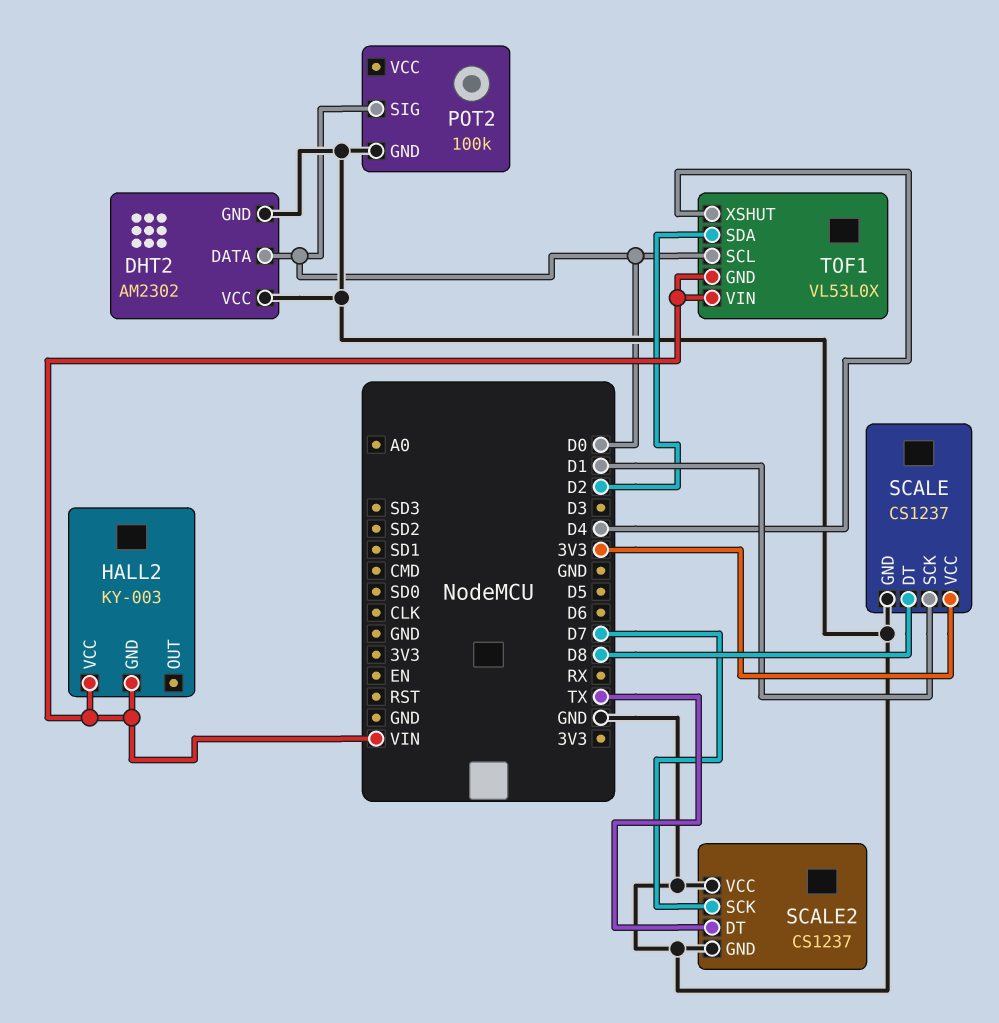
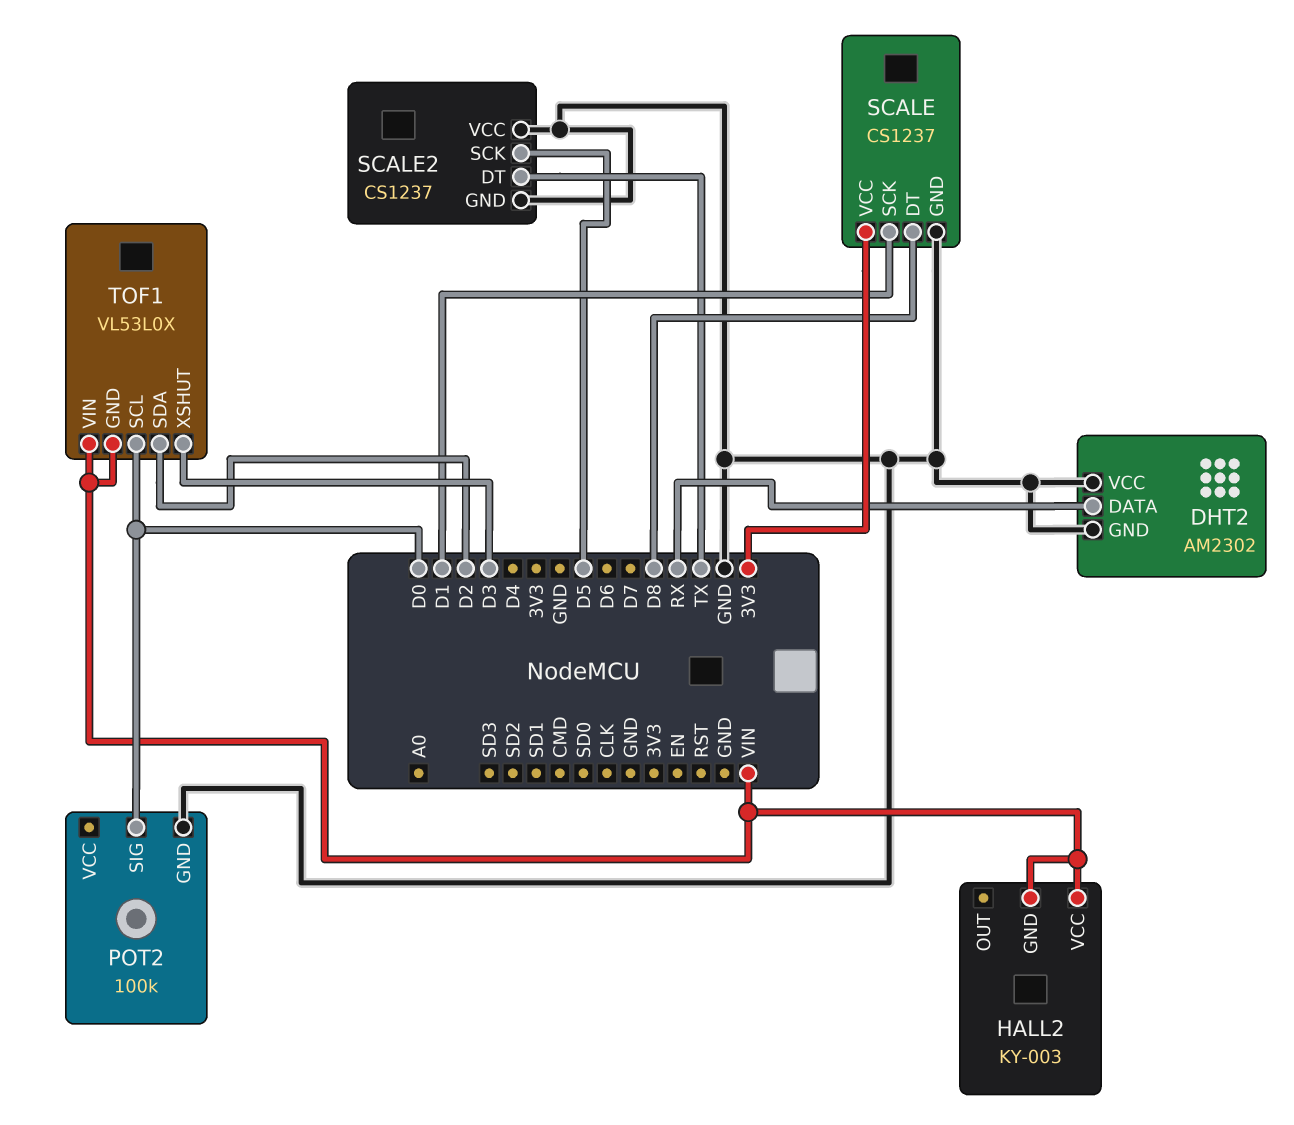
DHT2 pin DATA: D0 -> RX
SCALE2 pin SCK: D7 -> D5
TOF1 pin XSHUT: D4 -> D3

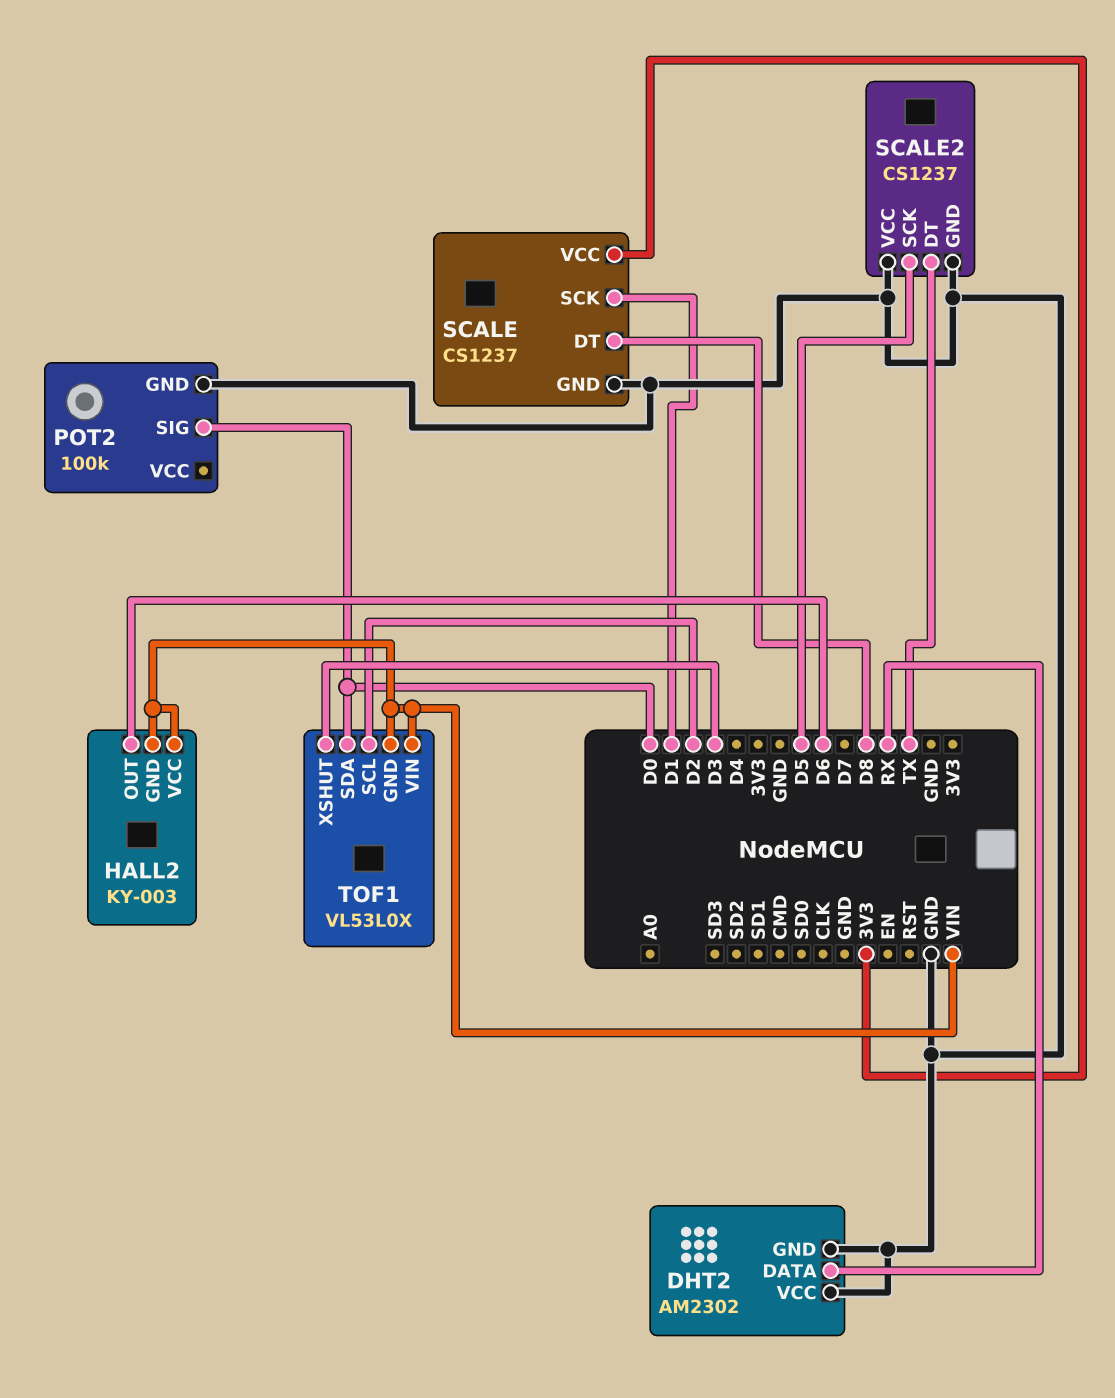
HALL2 pin OUT: none -> D6
TOF1 pin SCL: D0 -> D2
TOF1 pin SDA: D2 -> D0

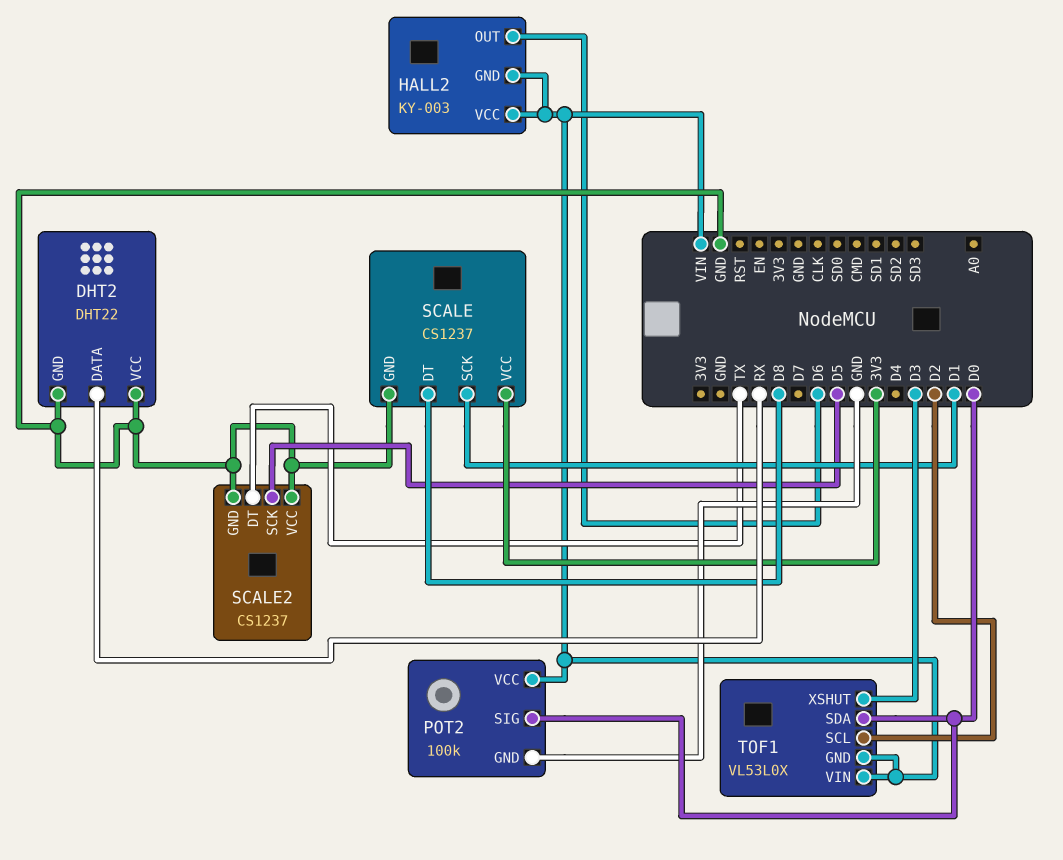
DHT2: AM2302 -> DHT22
POT2 pin VCC: none -> VIN

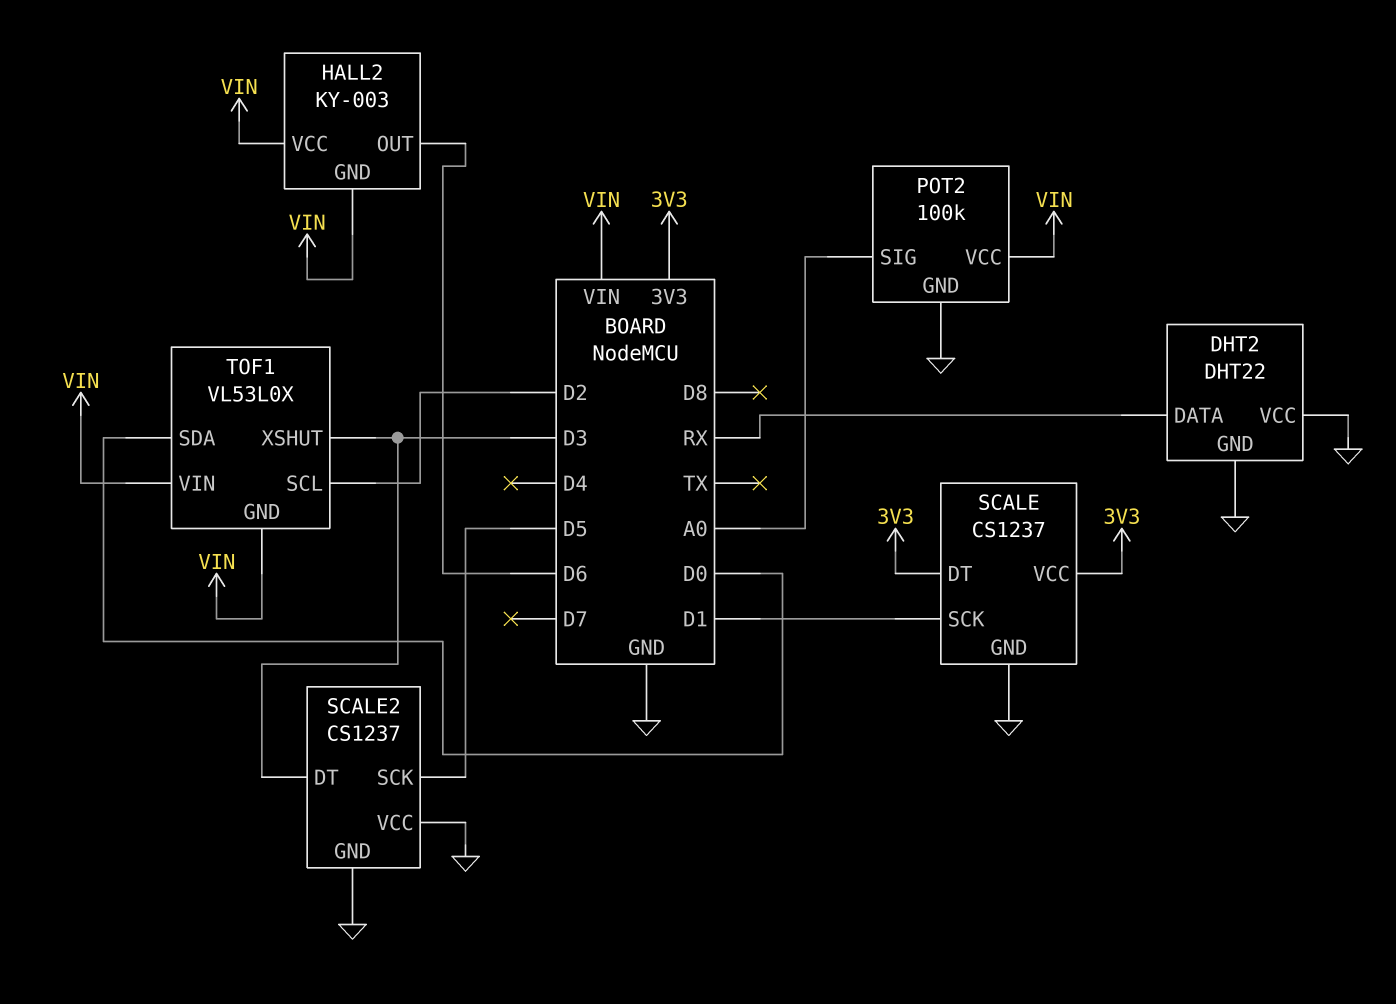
POT2 pin SIG: D0 -> A0
SCALE pin DT: D8 -> 3V3
SCALE2 pin DT: TX -> D3

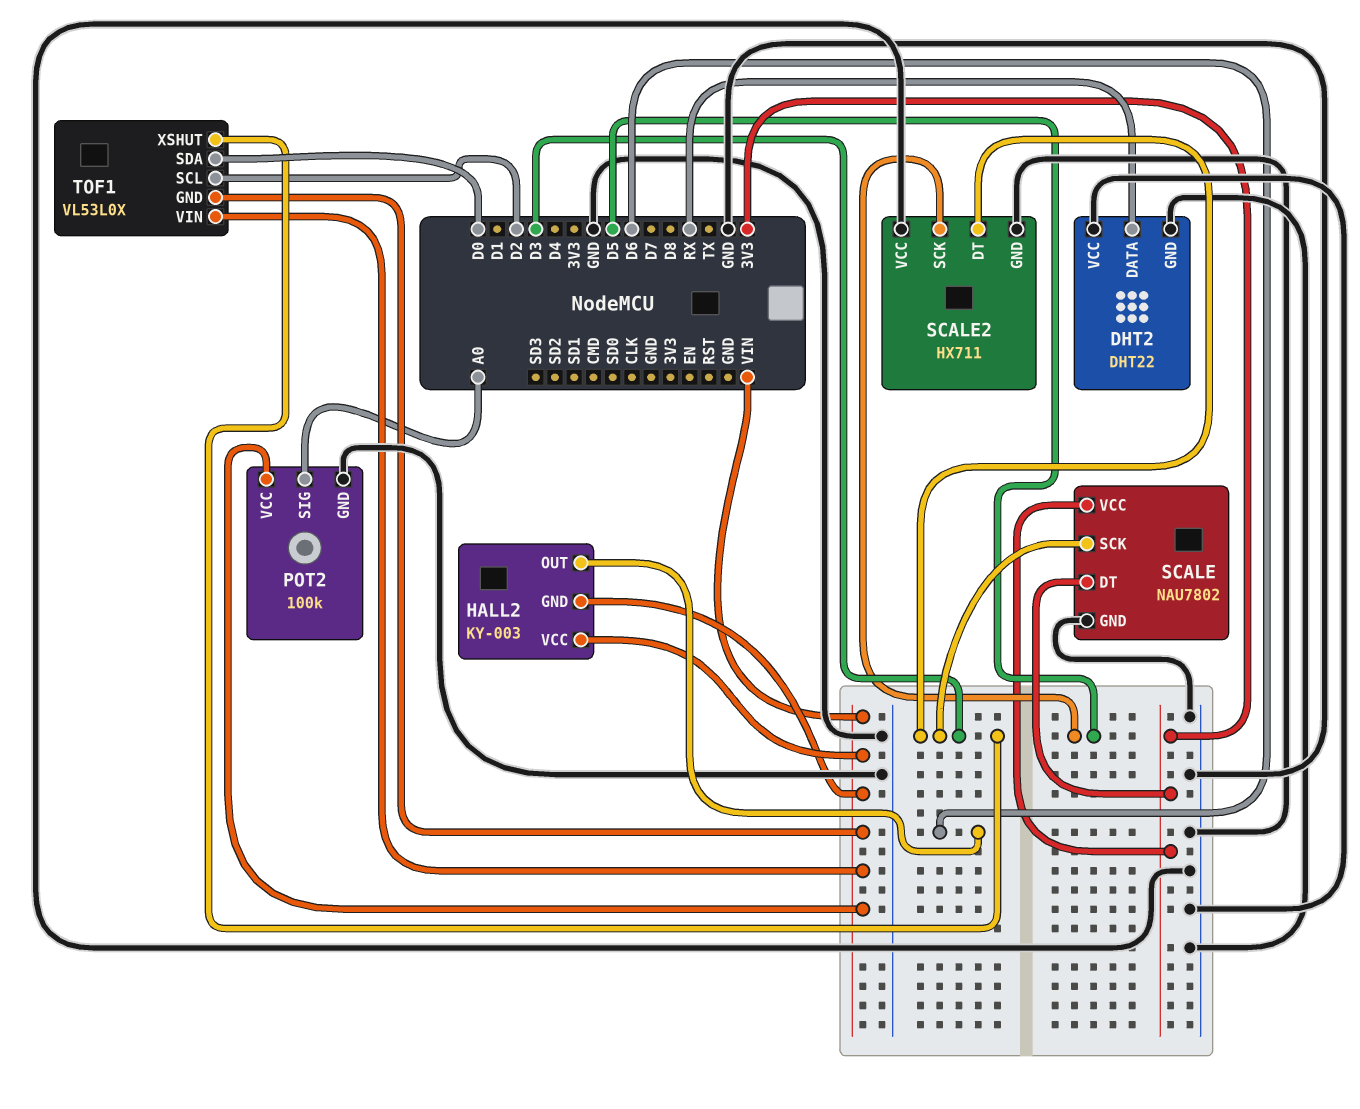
SCALE: CS1237 -> NAU7802
SCALE pin SCK: D1 -> D3
SCALE2: CS1237 -> HX711

